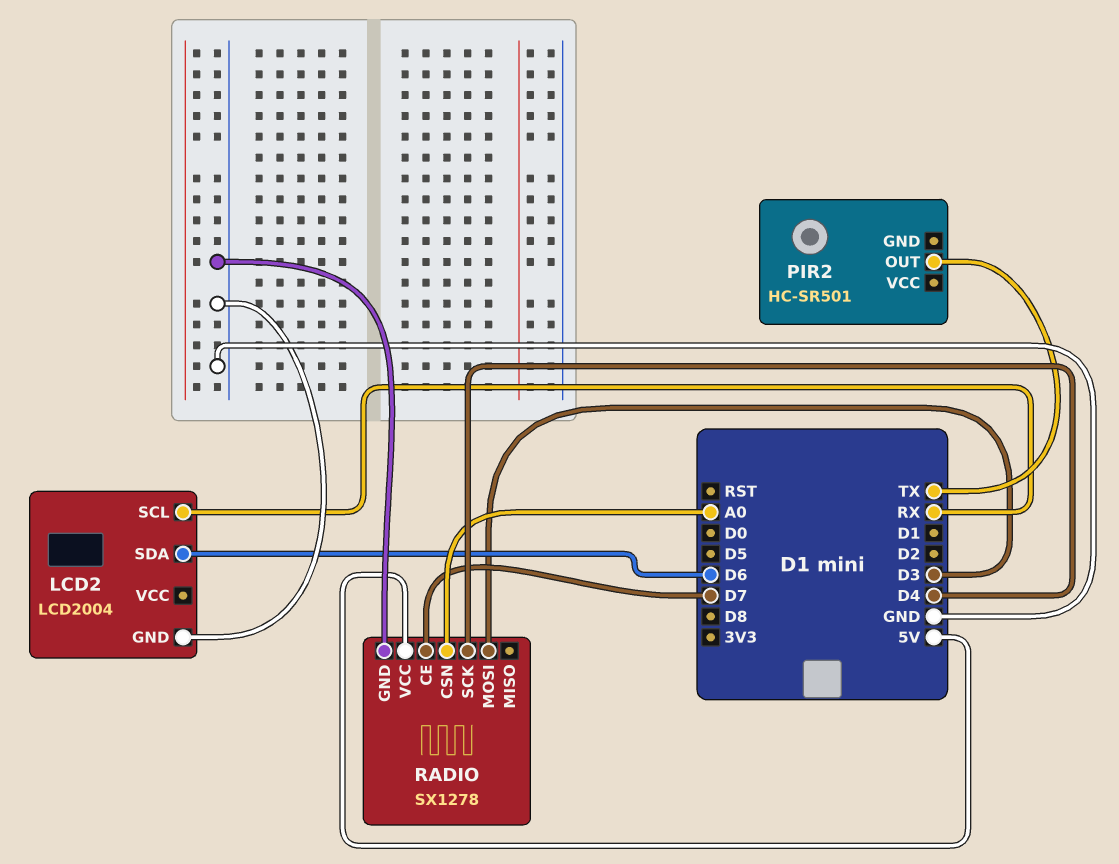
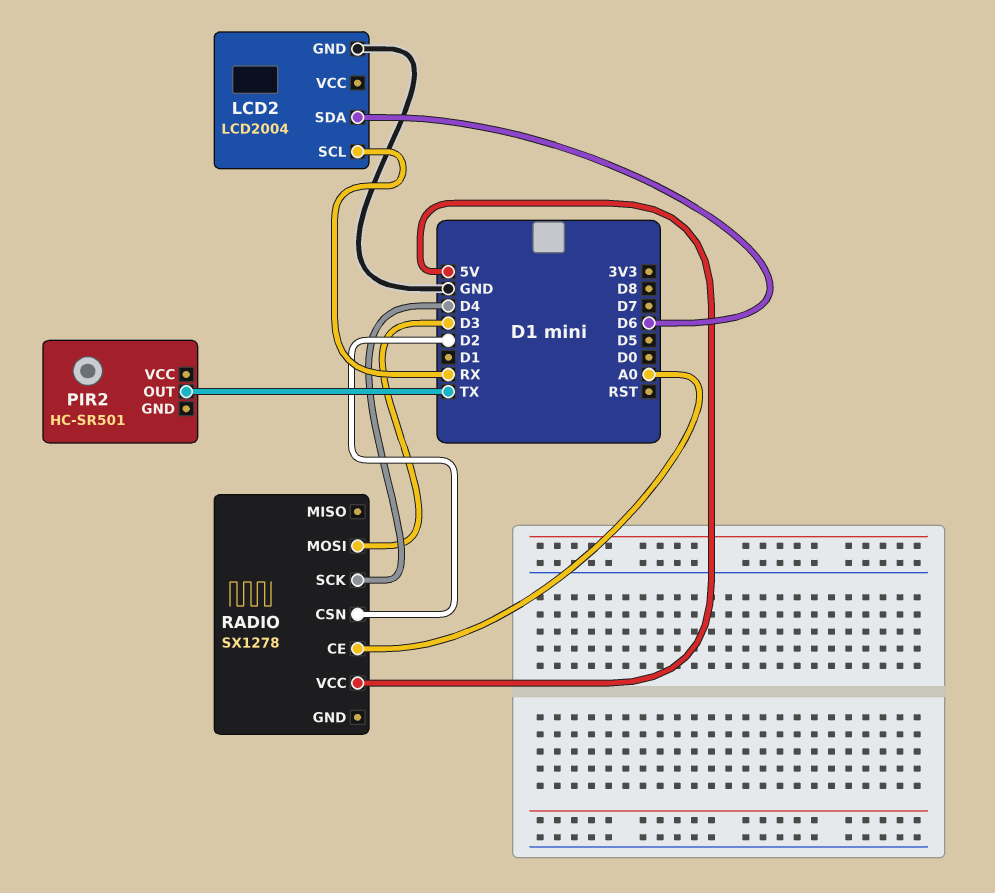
RADIO pin CE: D7 -> A0
RADIO pin CSN: A0 -> D2
RADIO pin GND: GND -> none

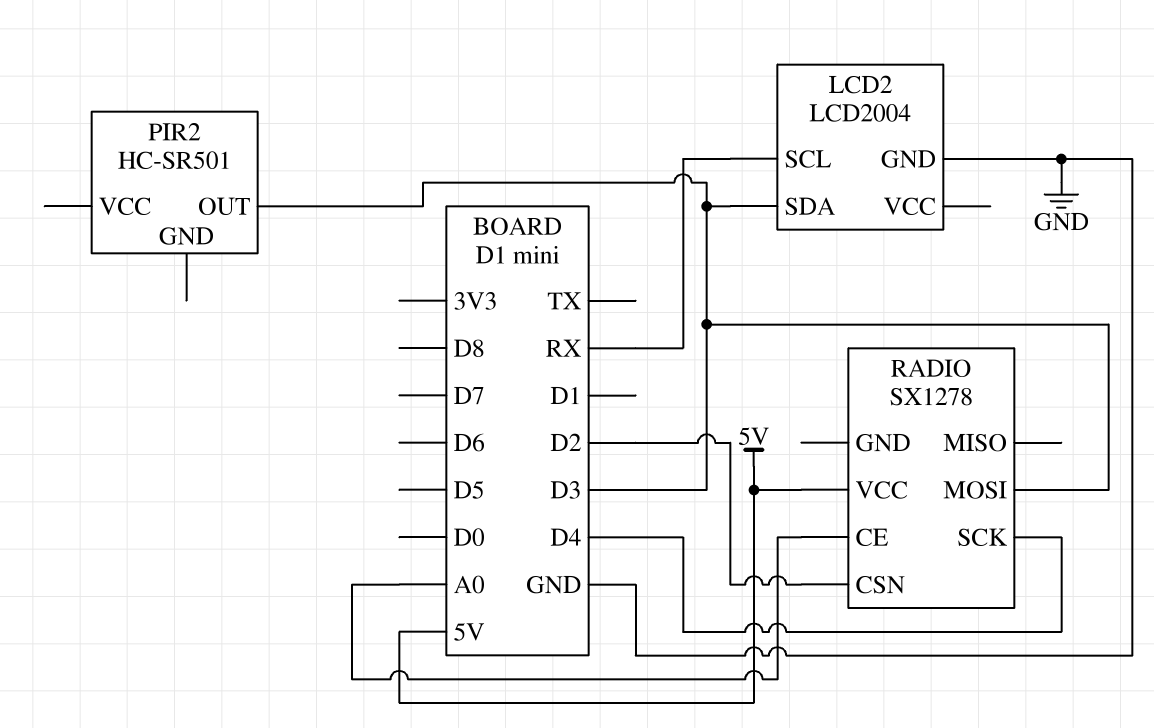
LCD2 pin SDA: D6 -> D3
PIR2 pin OUT: TX -> D3

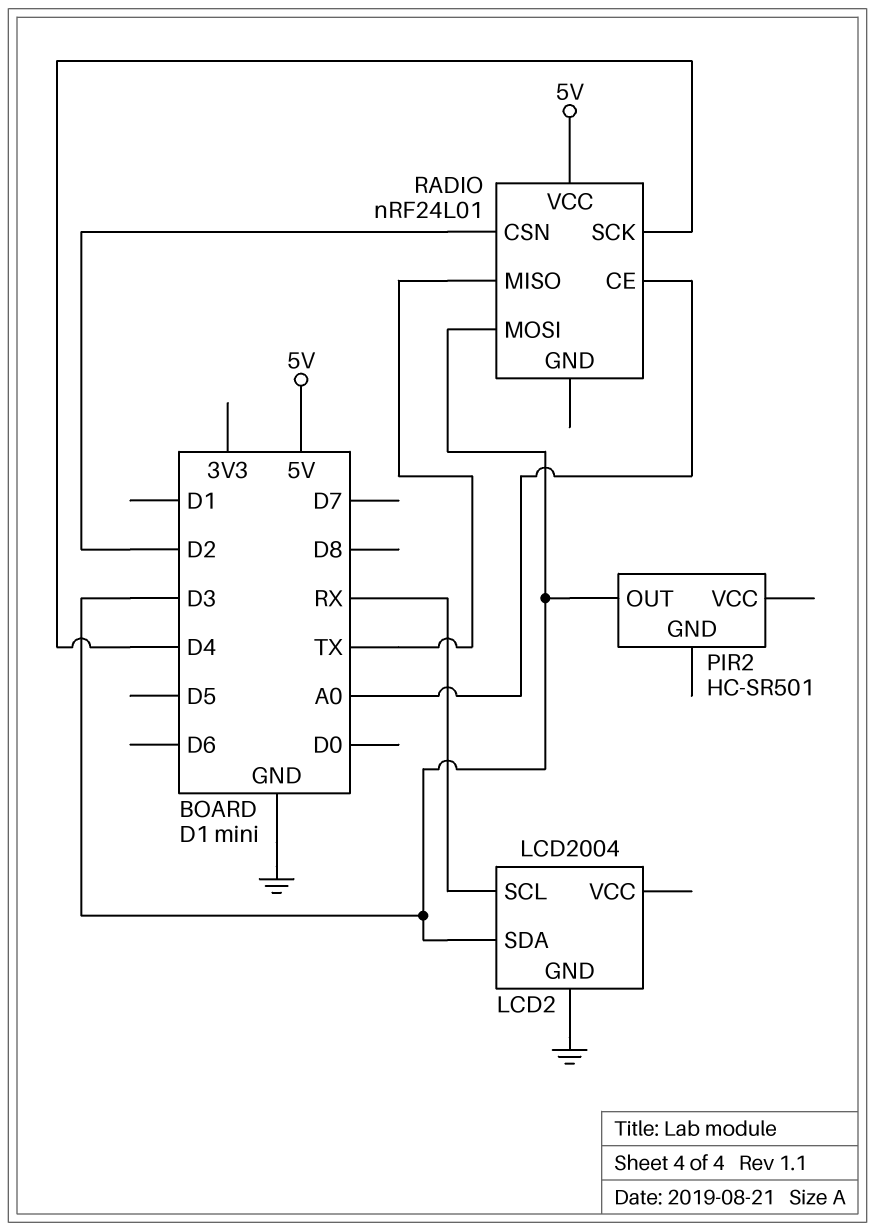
RADIO: SX1278 -> nRF24L01
RADIO pin MISO: none -> TX

